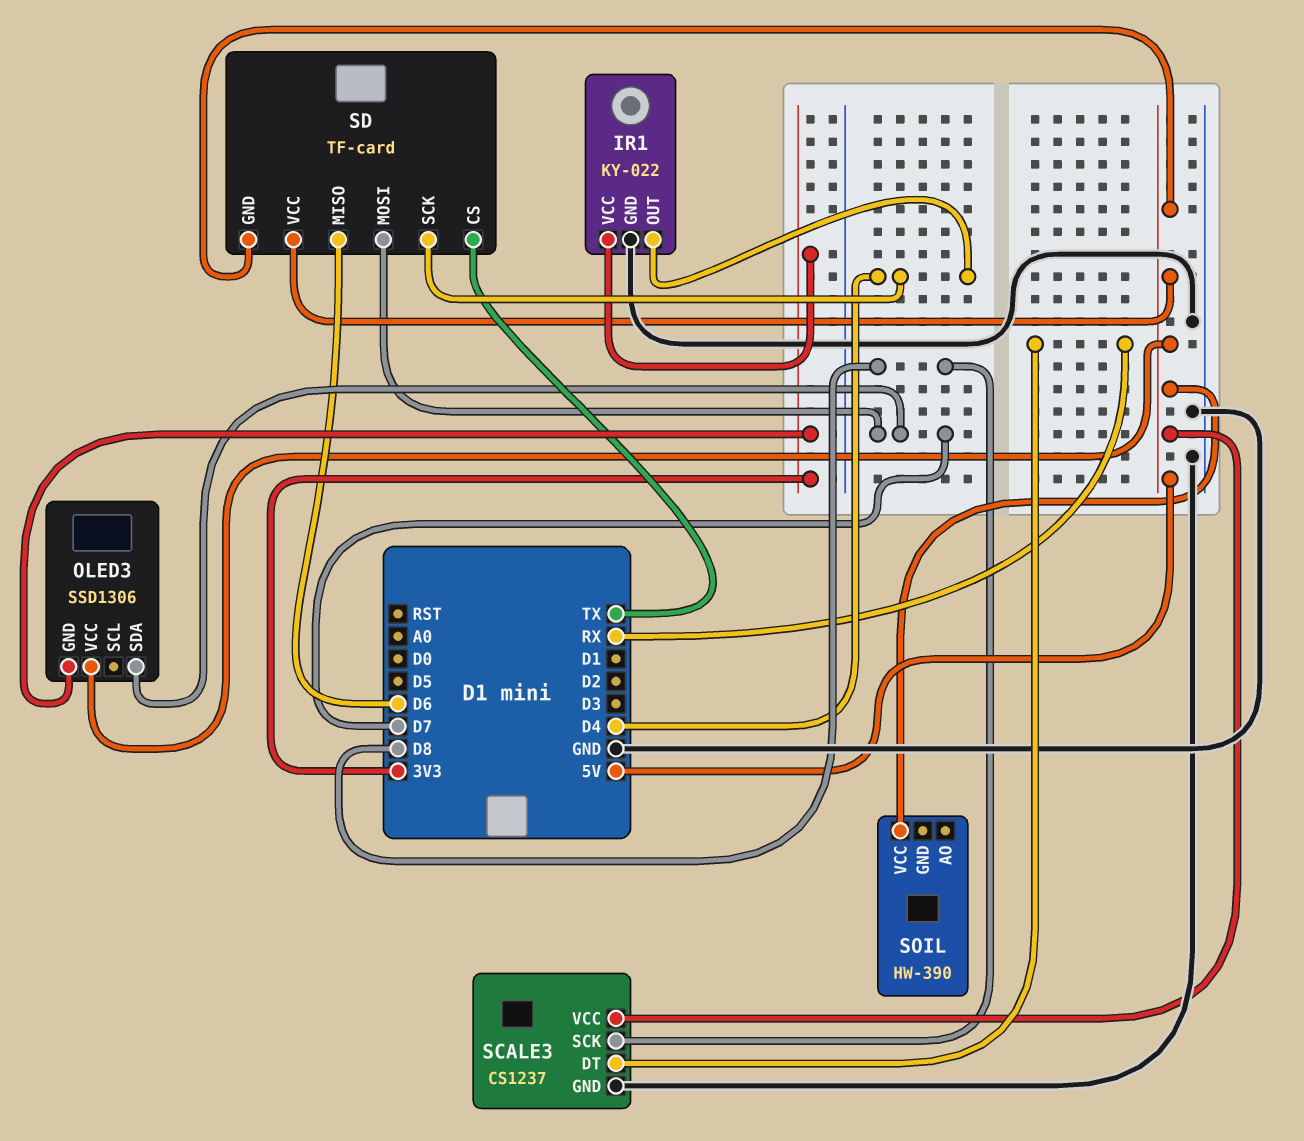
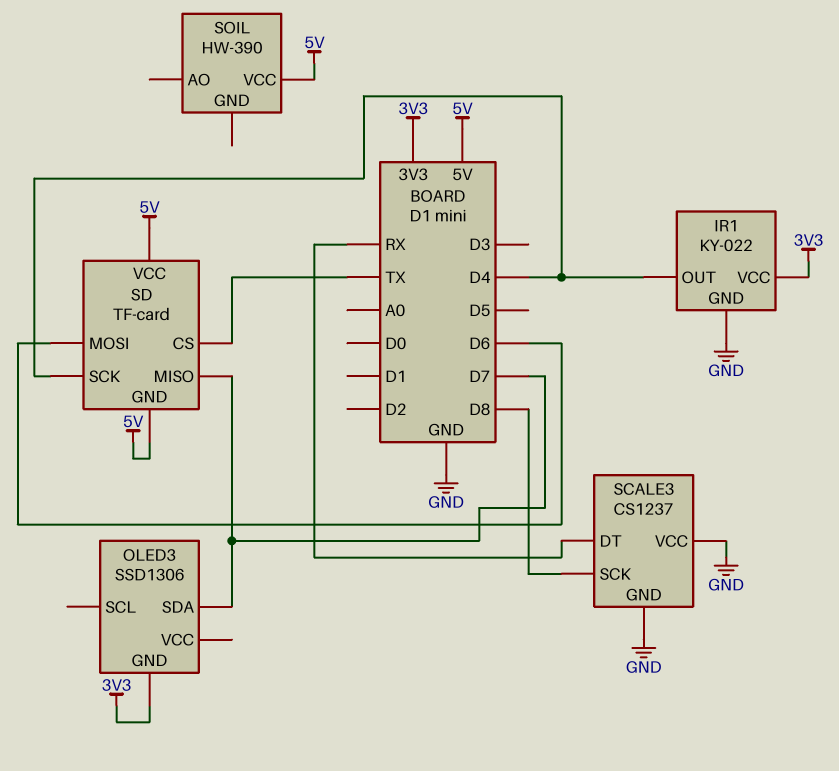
OLED3 pin VCC: 5V -> none
SCALE3 pin VCC: 5V -> GND
SD pin MISO: D6 -> D7
SD pin MOSI: D7 -> D6

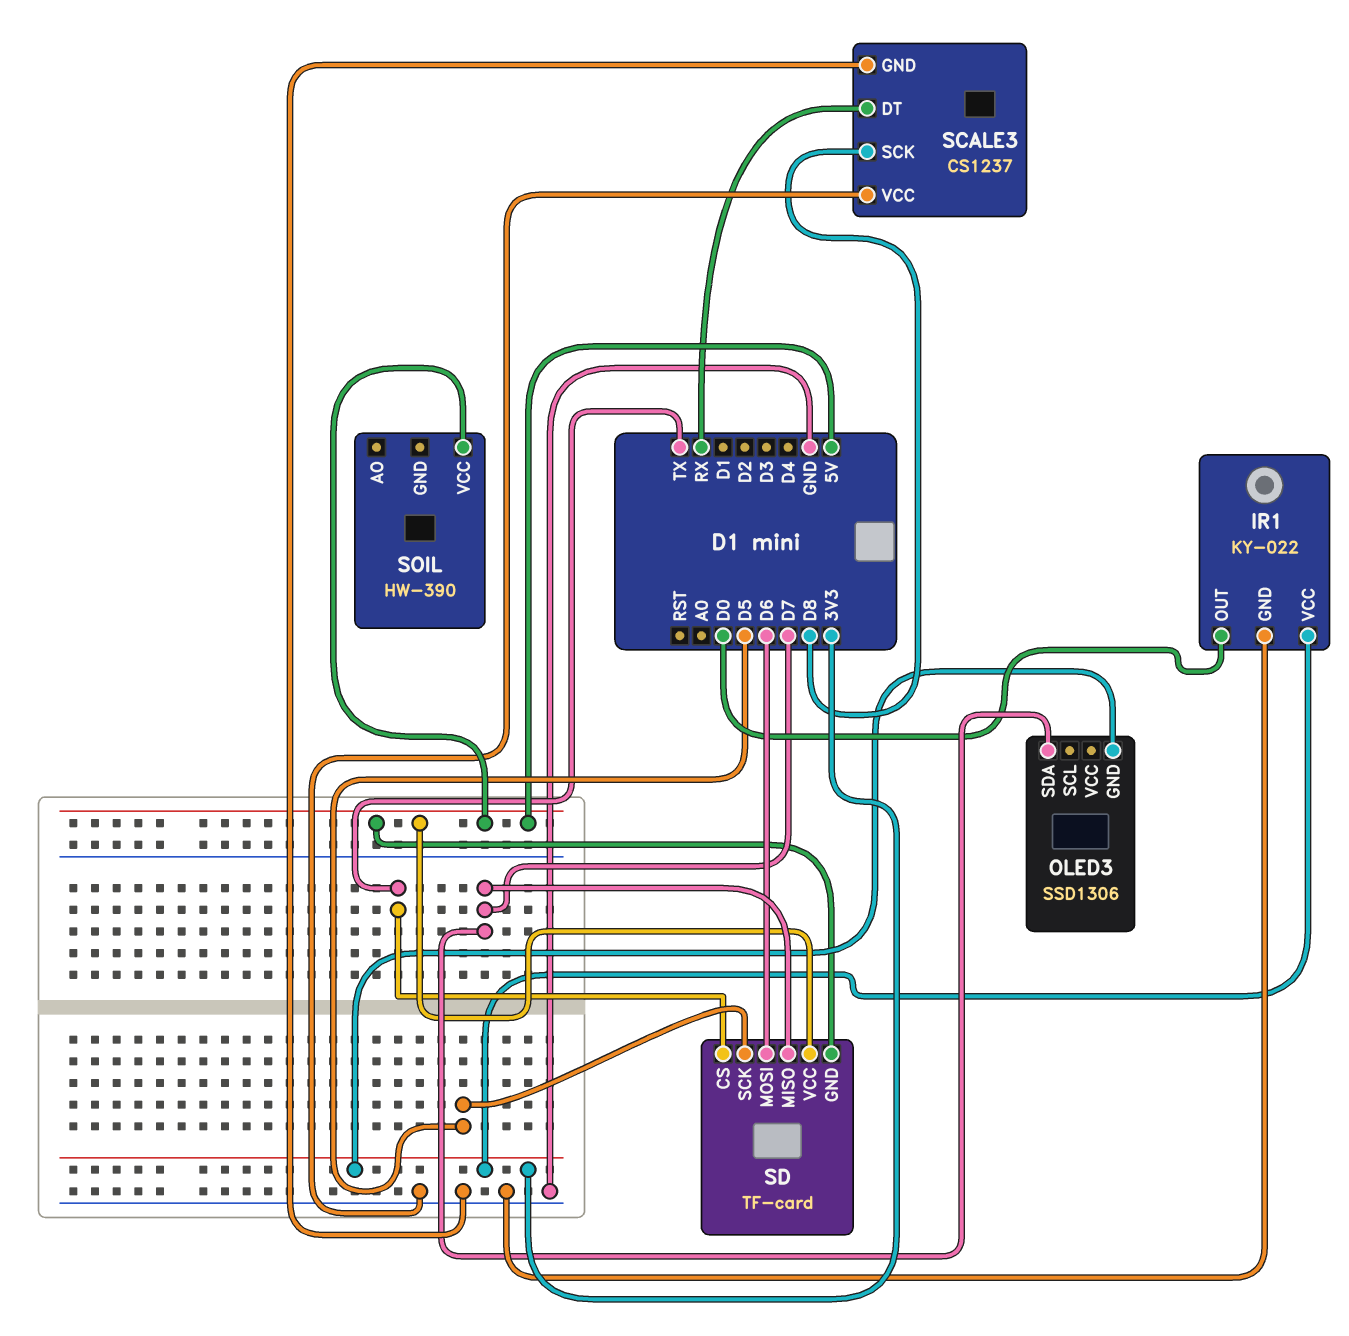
IR1 pin OUT: D4 -> D0
SD pin SCK: D4 -> D5

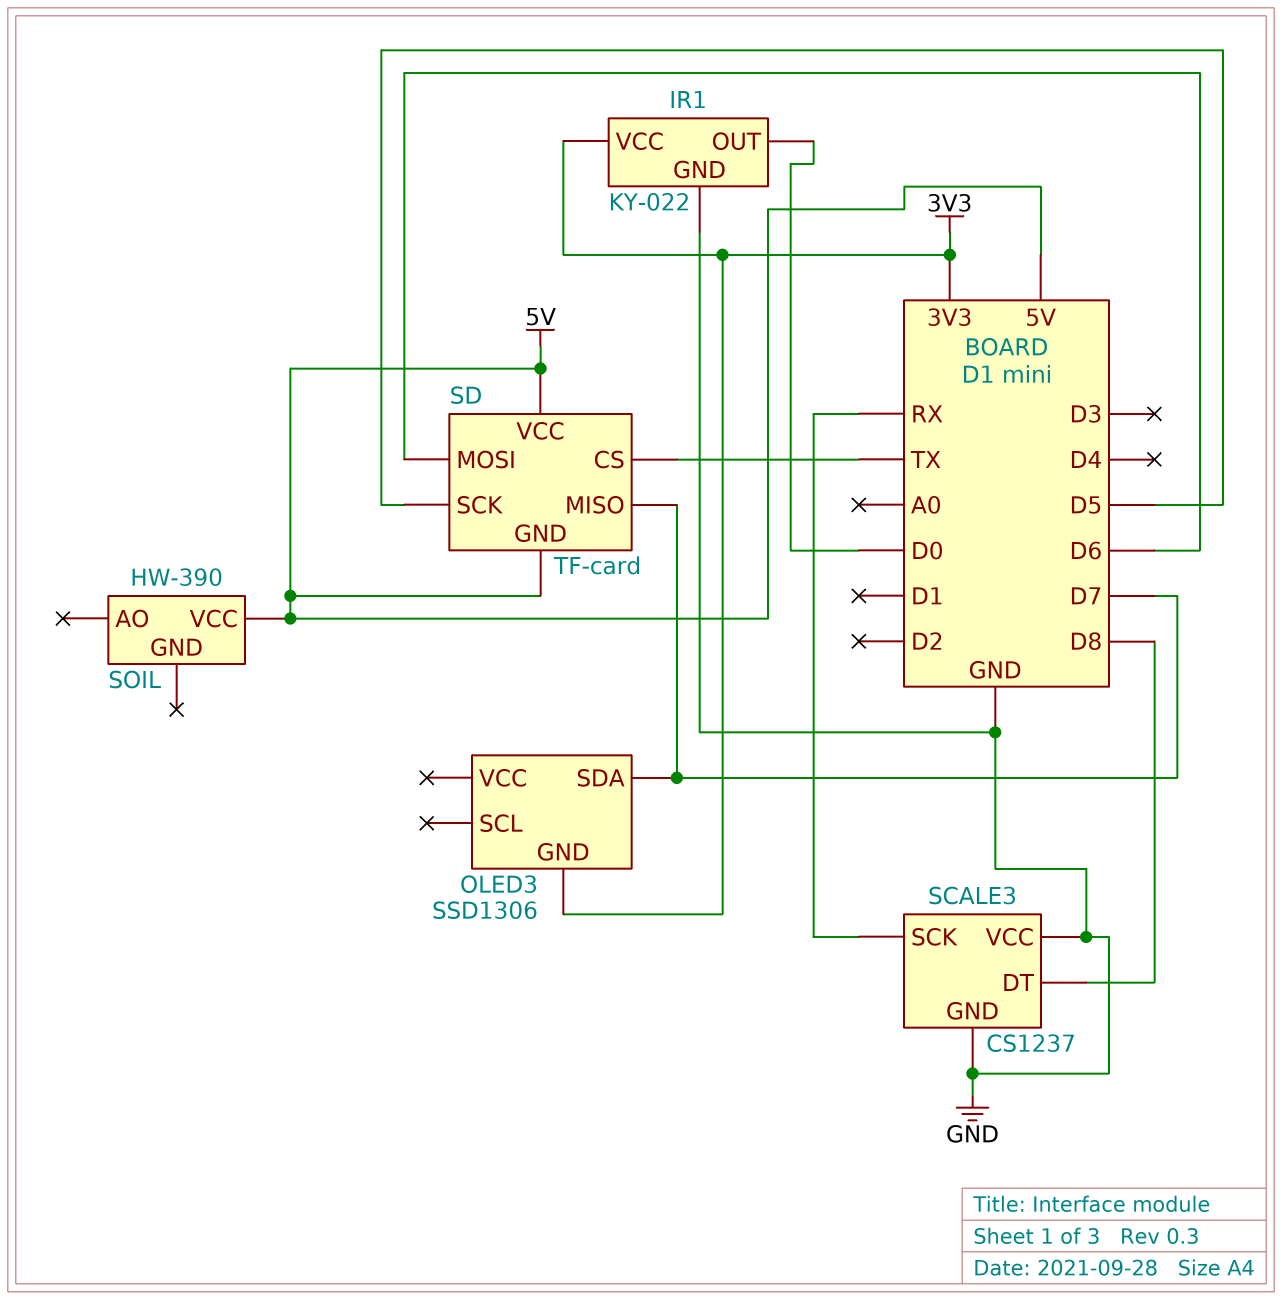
SCALE3 pin DT: RX -> D8
SCALE3 pin SCK: D8 -> RX

